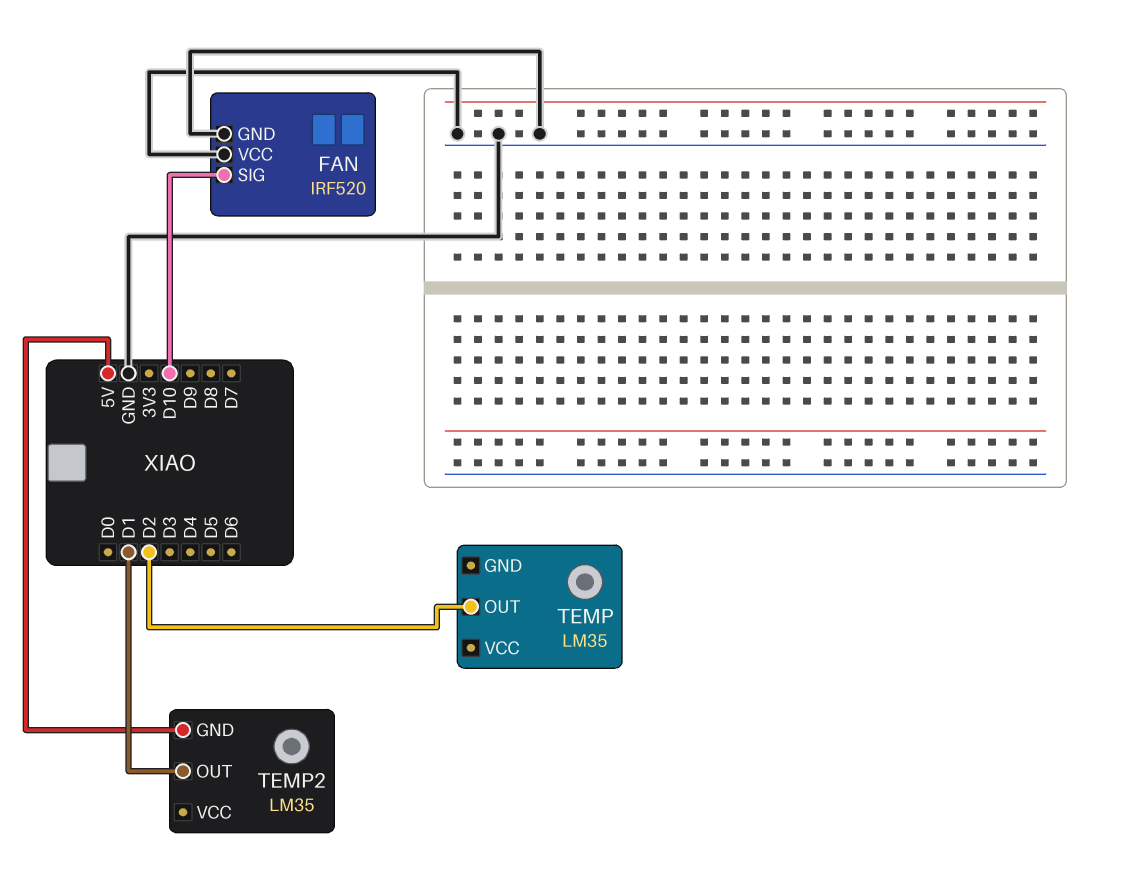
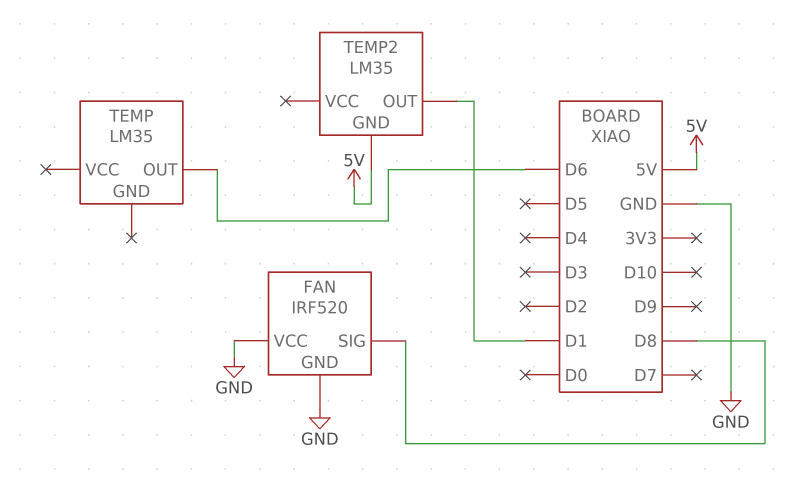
FAN pin SIG: D10 -> D8
TEMP pin OUT: D2 -> D6

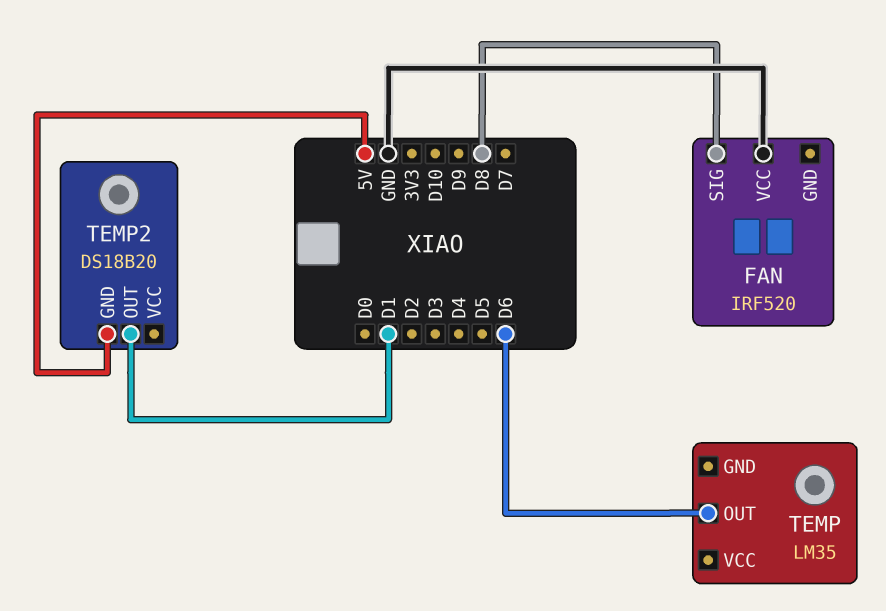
FAN pin GND: GND -> none
TEMP2: LM35 -> DS18B20

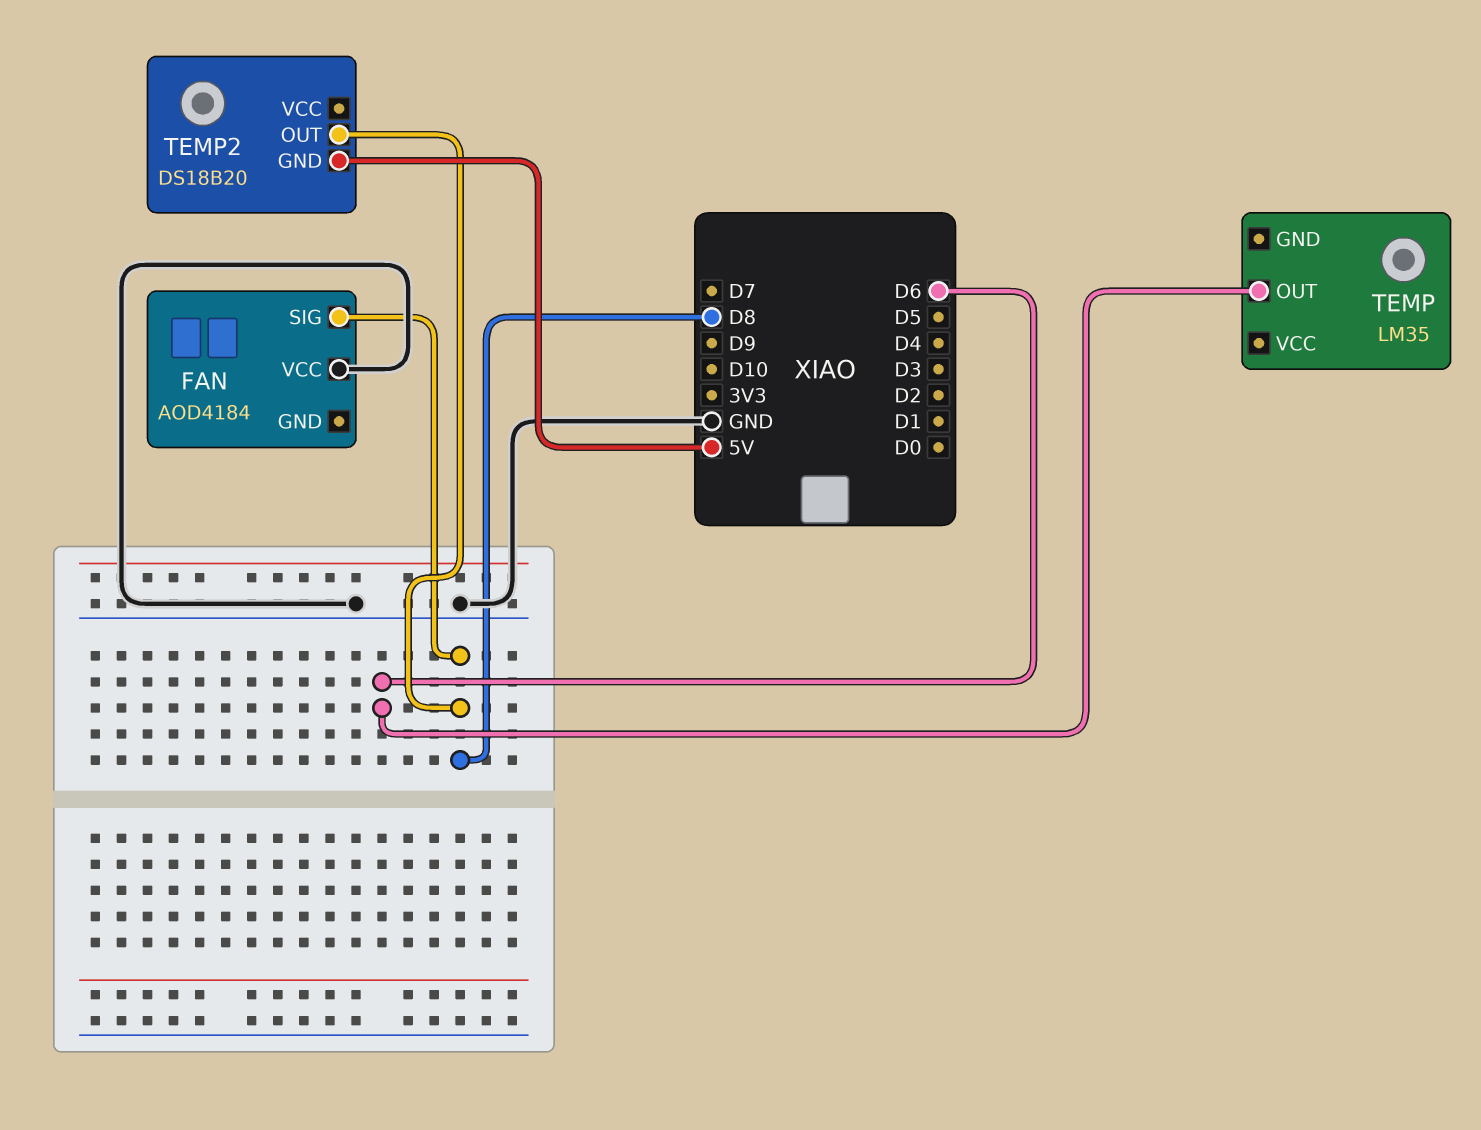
FAN: IRF520 -> AOD4184
TEMP2 pin OUT: D1 -> D8

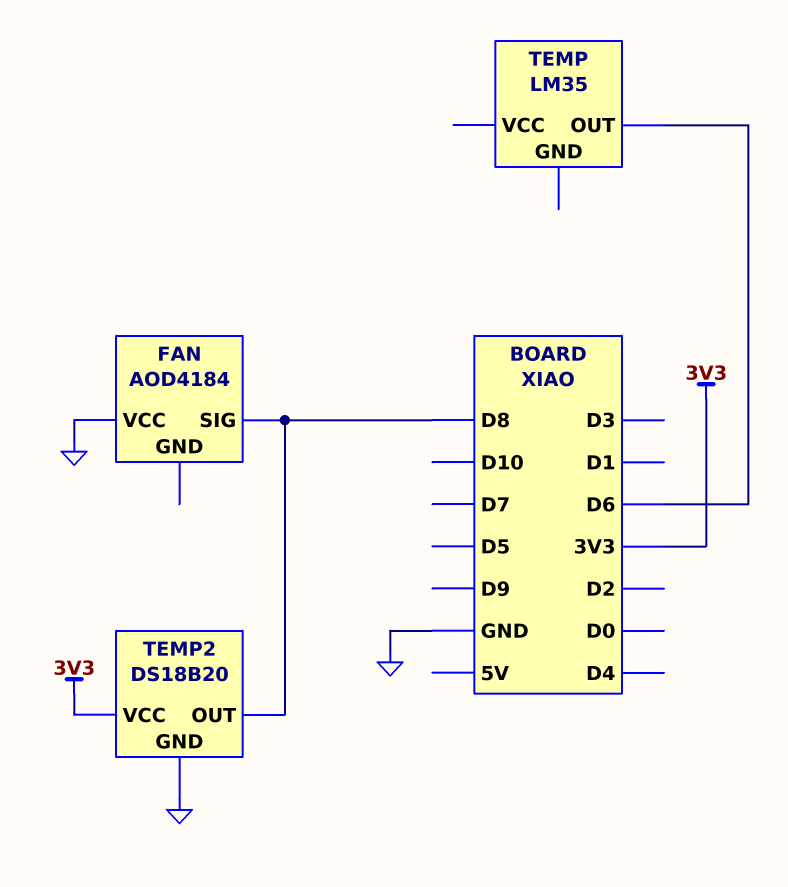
TEMP2 pin GND: 5V -> GND
TEMP2 pin VCC: none -> 3V3

